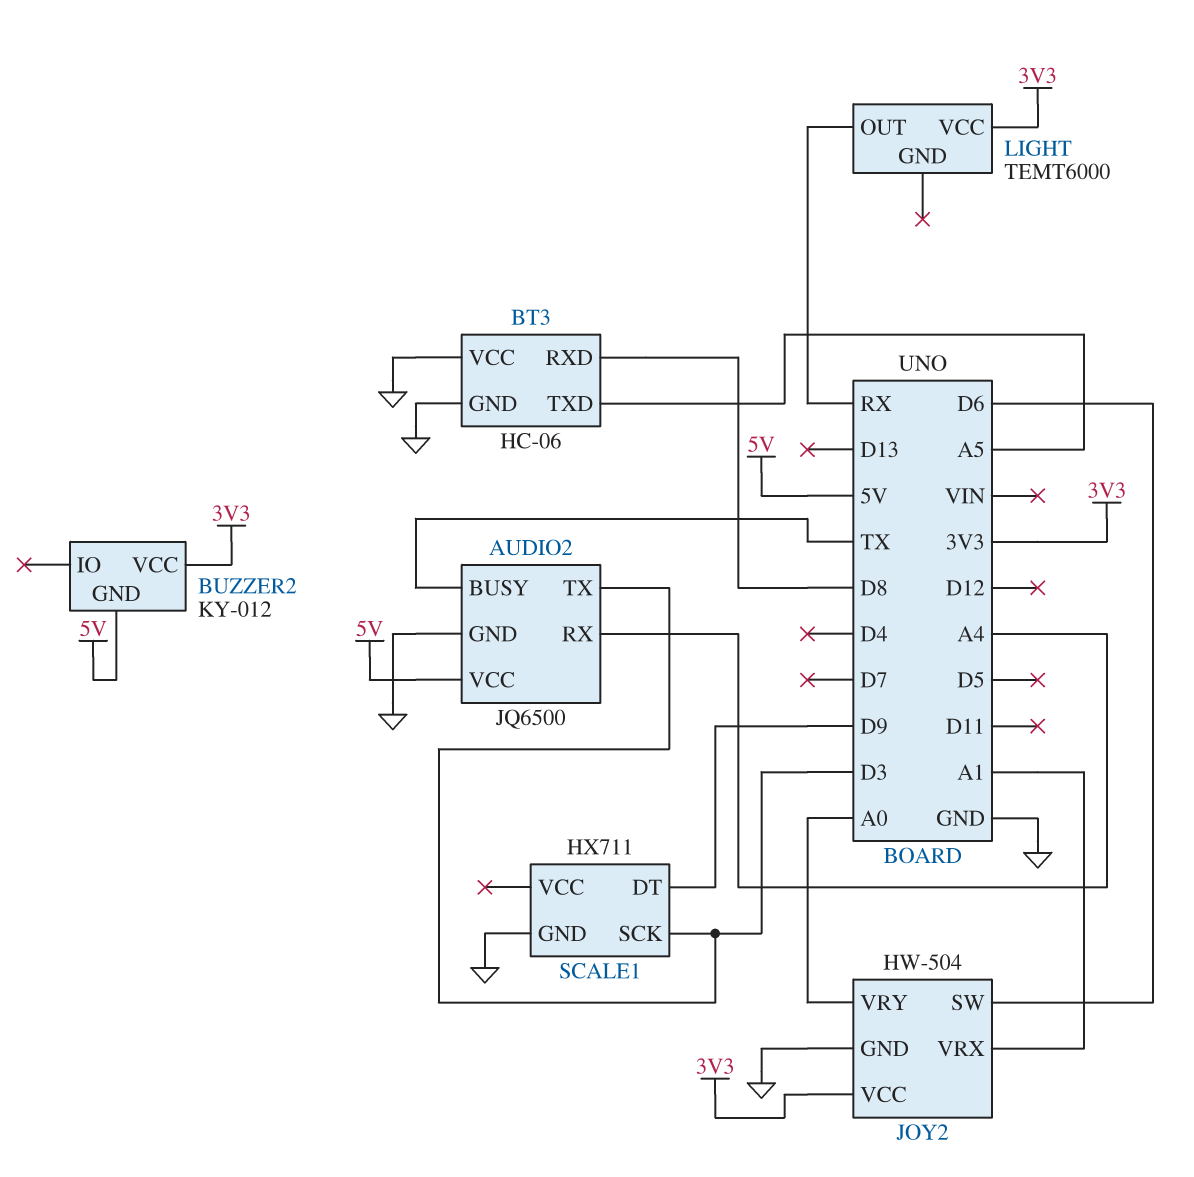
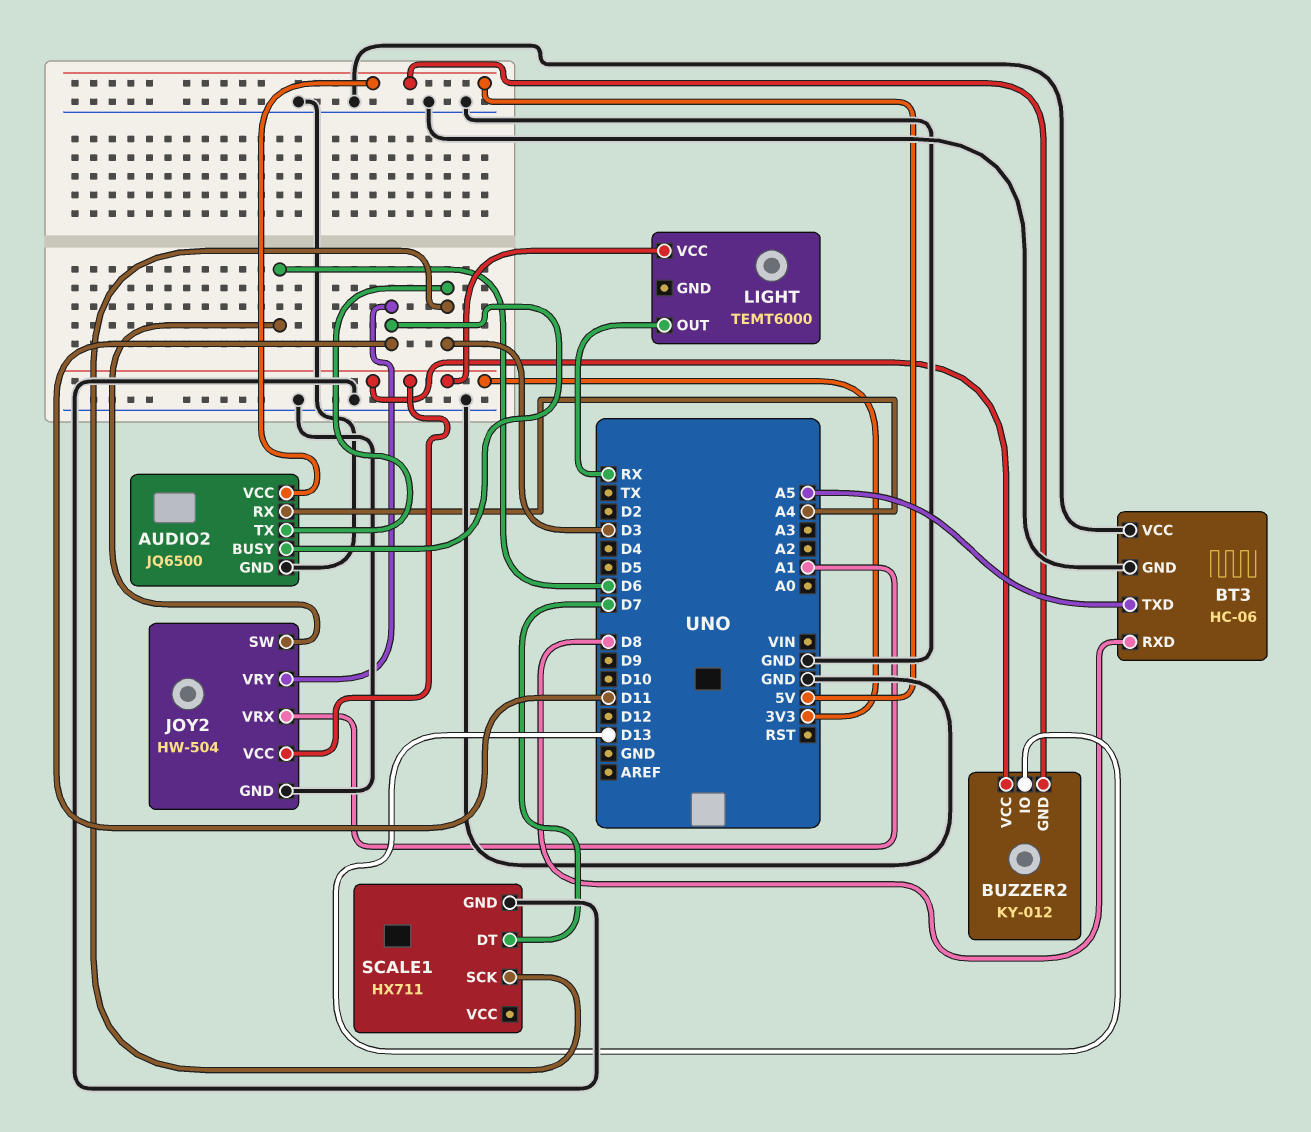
AUDIO2 pin BUSY: TX -> D11
BUZZER2 pin IO: none -> D13
JOY2 pin VRY: A0 -> D11
SCALE1 pin DT: D9 -> D7

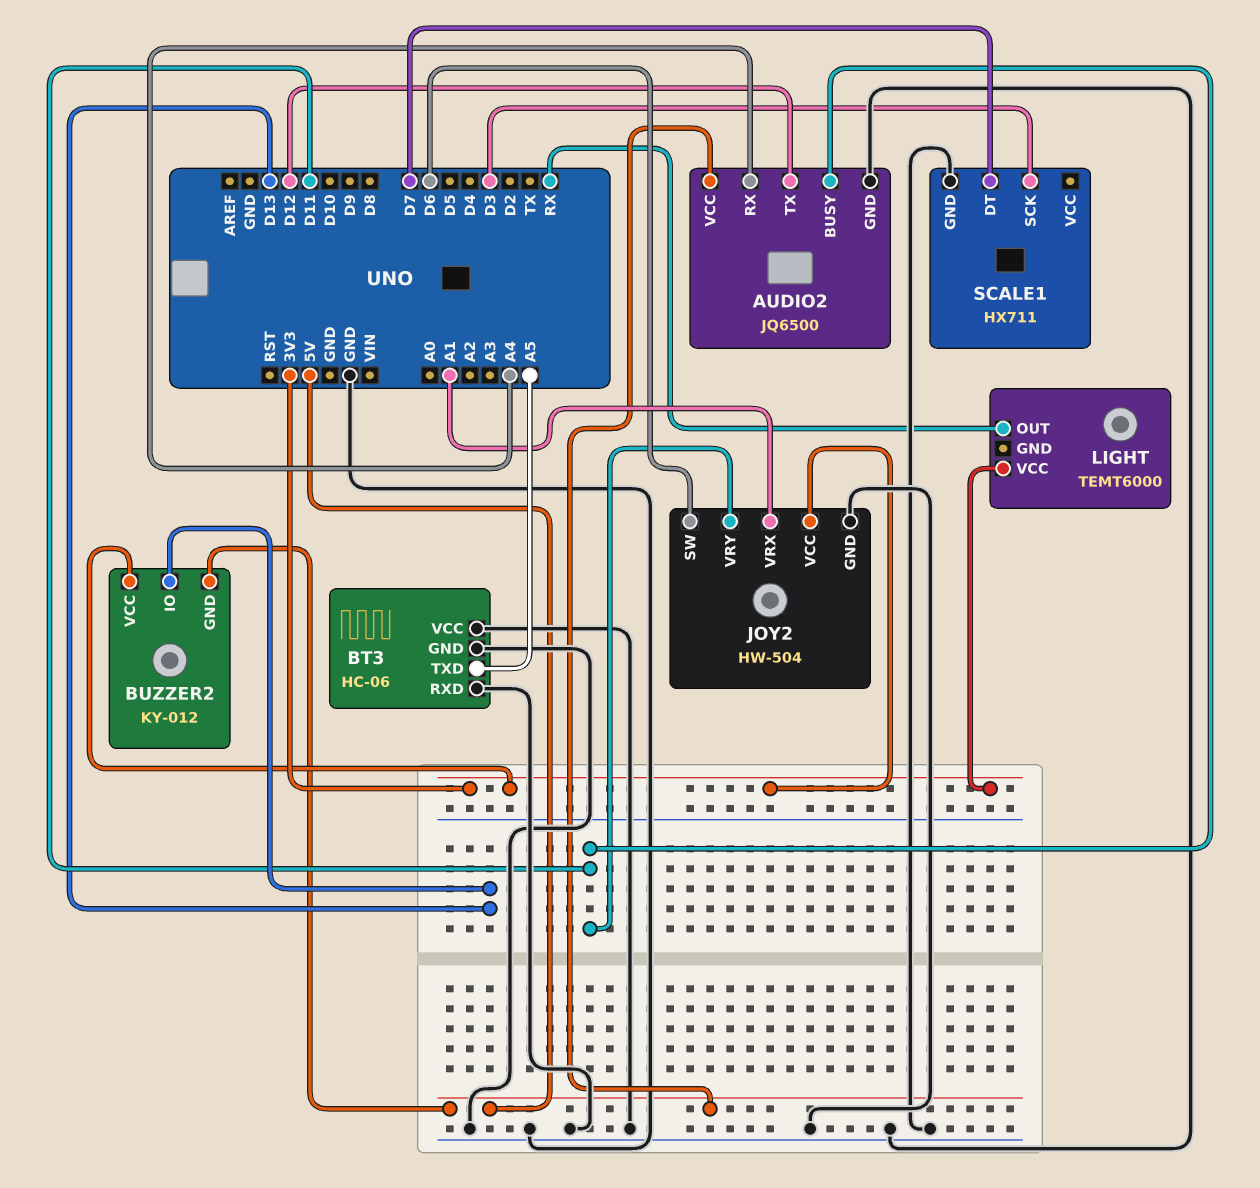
AUDIO2 pin TX: D3 -> D12
BT3 pin RXD: D8 -> GND

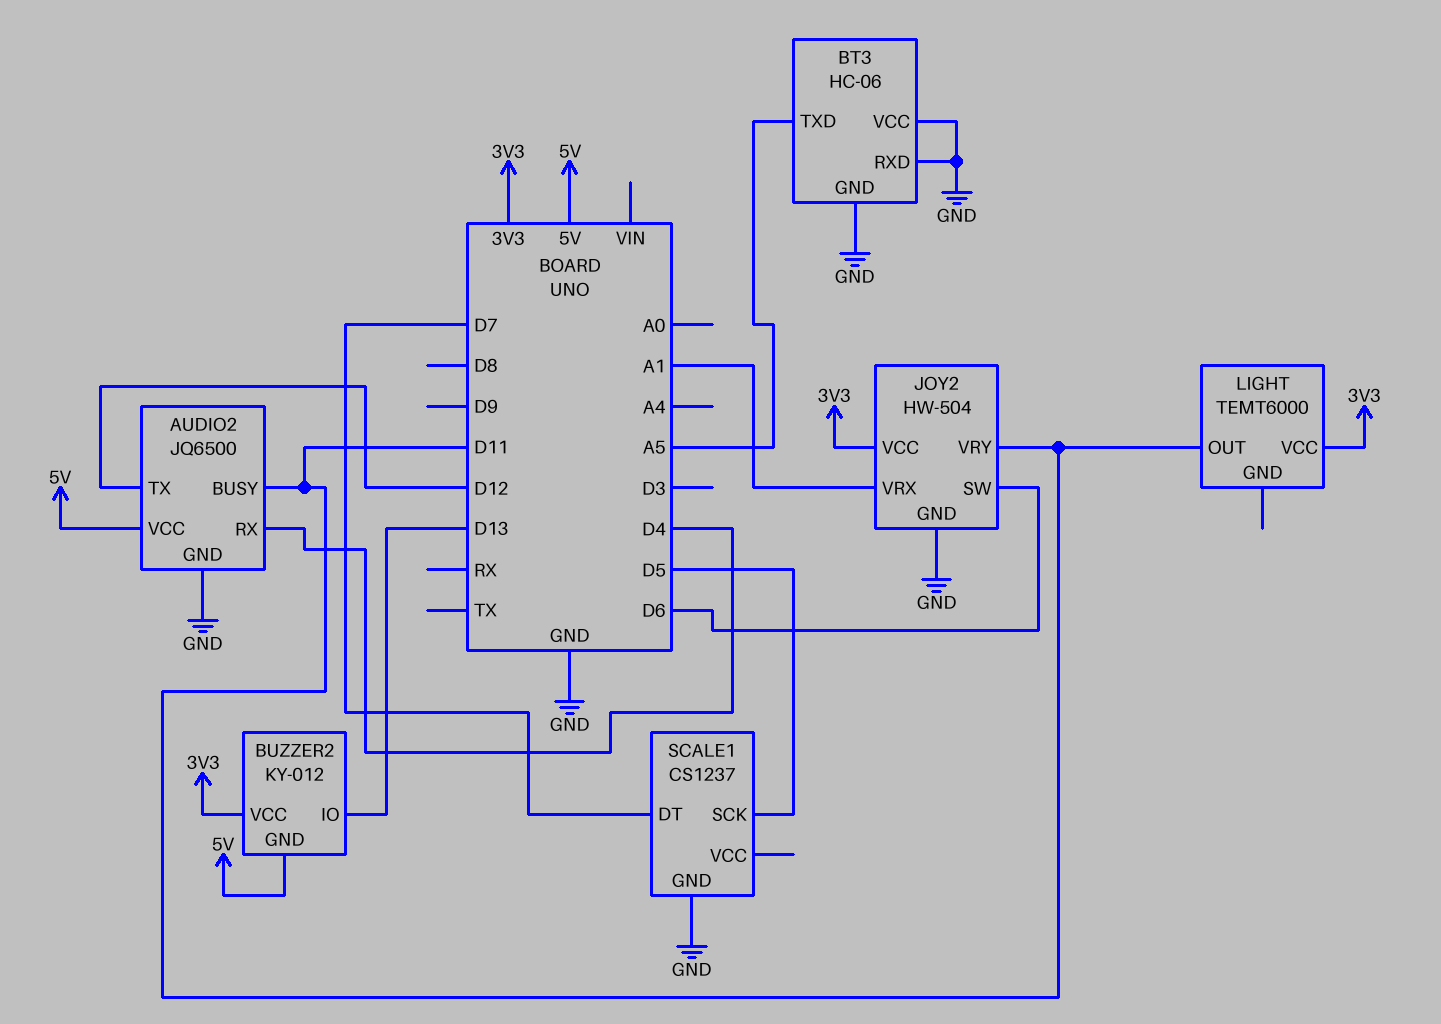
AUDIO2 pin RX: A4 -> D4
LIGHT pin OUT: RX -> D11
SCALE1: HX711 -> CS1237
SCALE1 pin SCK: D3 -> D5

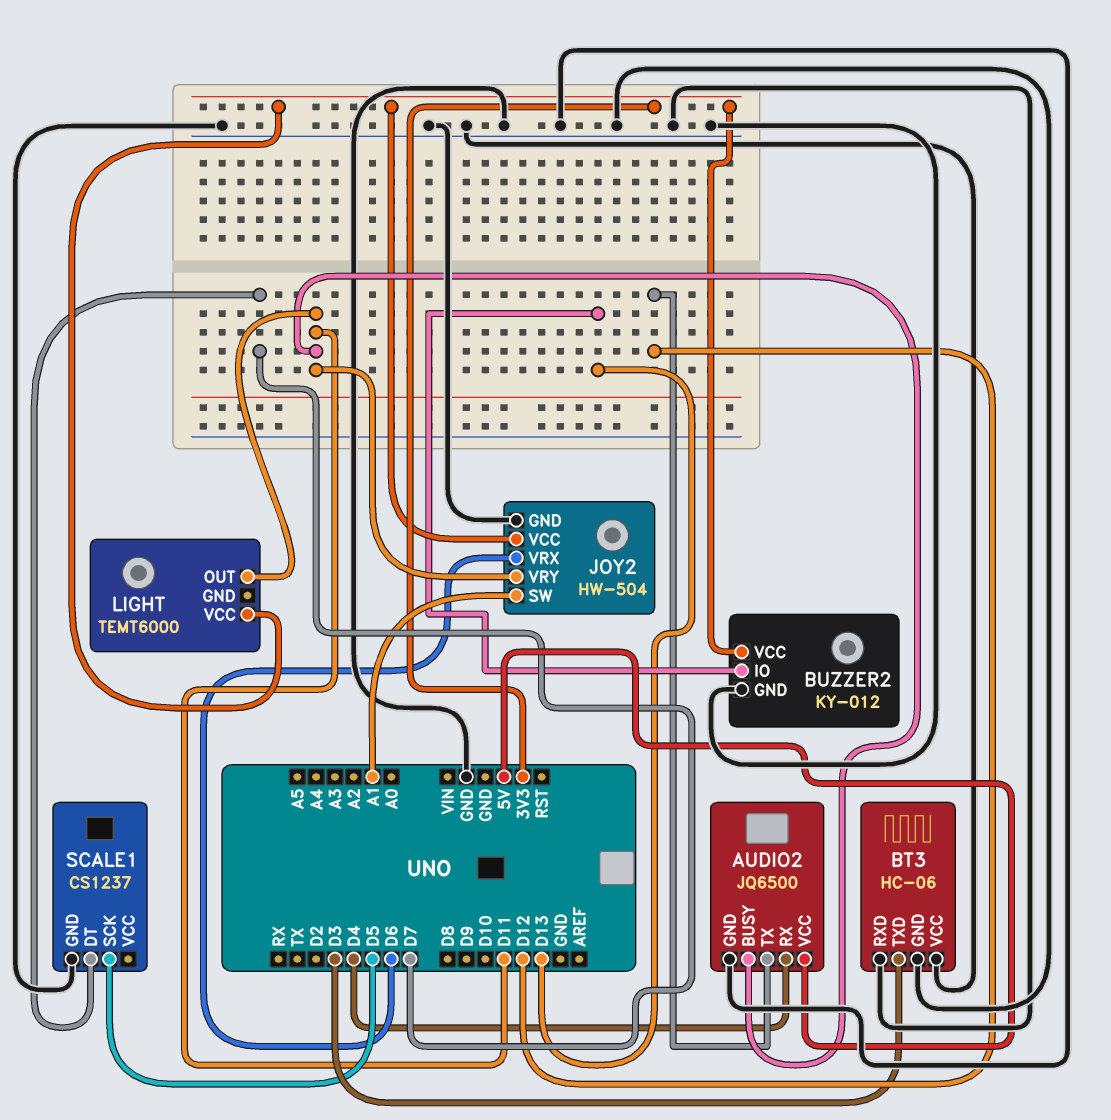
BT3 pin TXD: A5 -> D3
BUZZER2 pin GND: 5V -> GND
JOY2 pin SW: D6 -> A1
JOY2 pin VRX: A1 -> D6

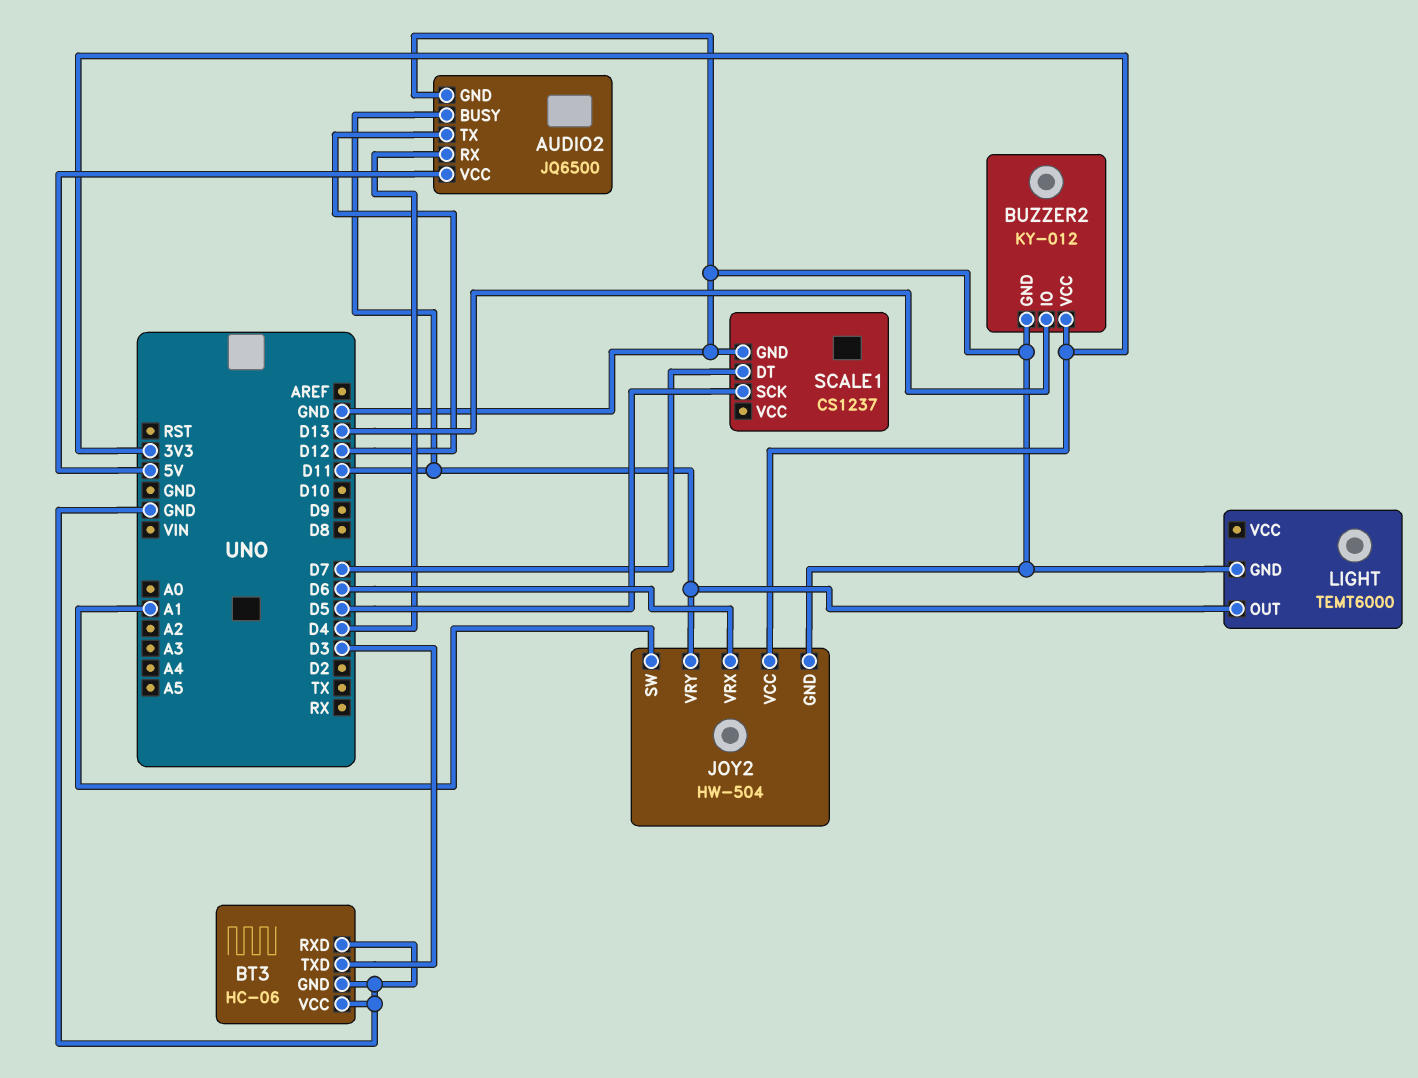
LIGHT pin GND: none -> GND
LIGHT pin VCC: 3V3 -> none

